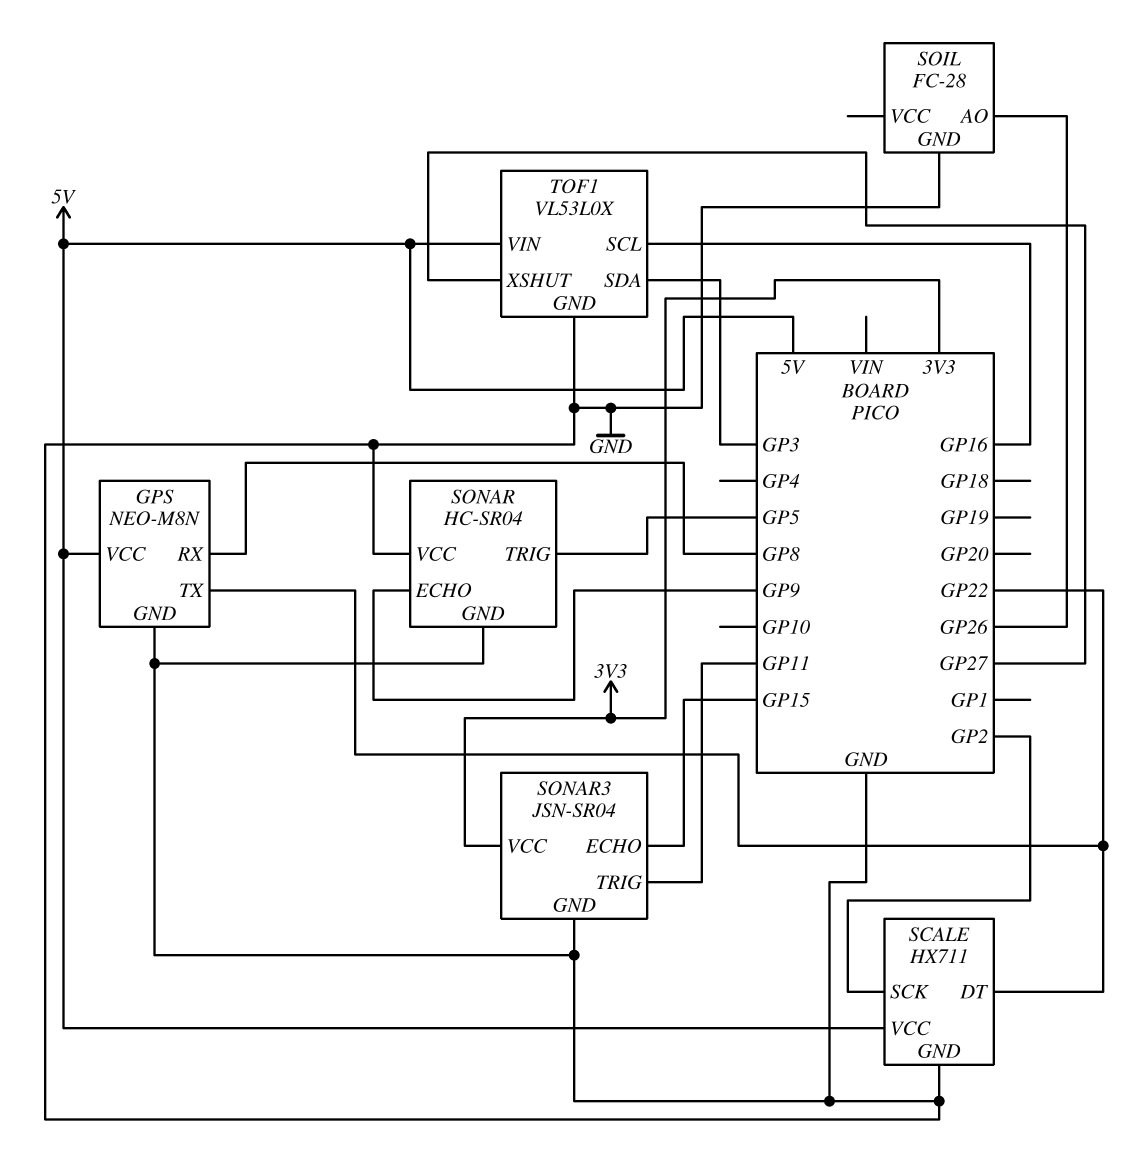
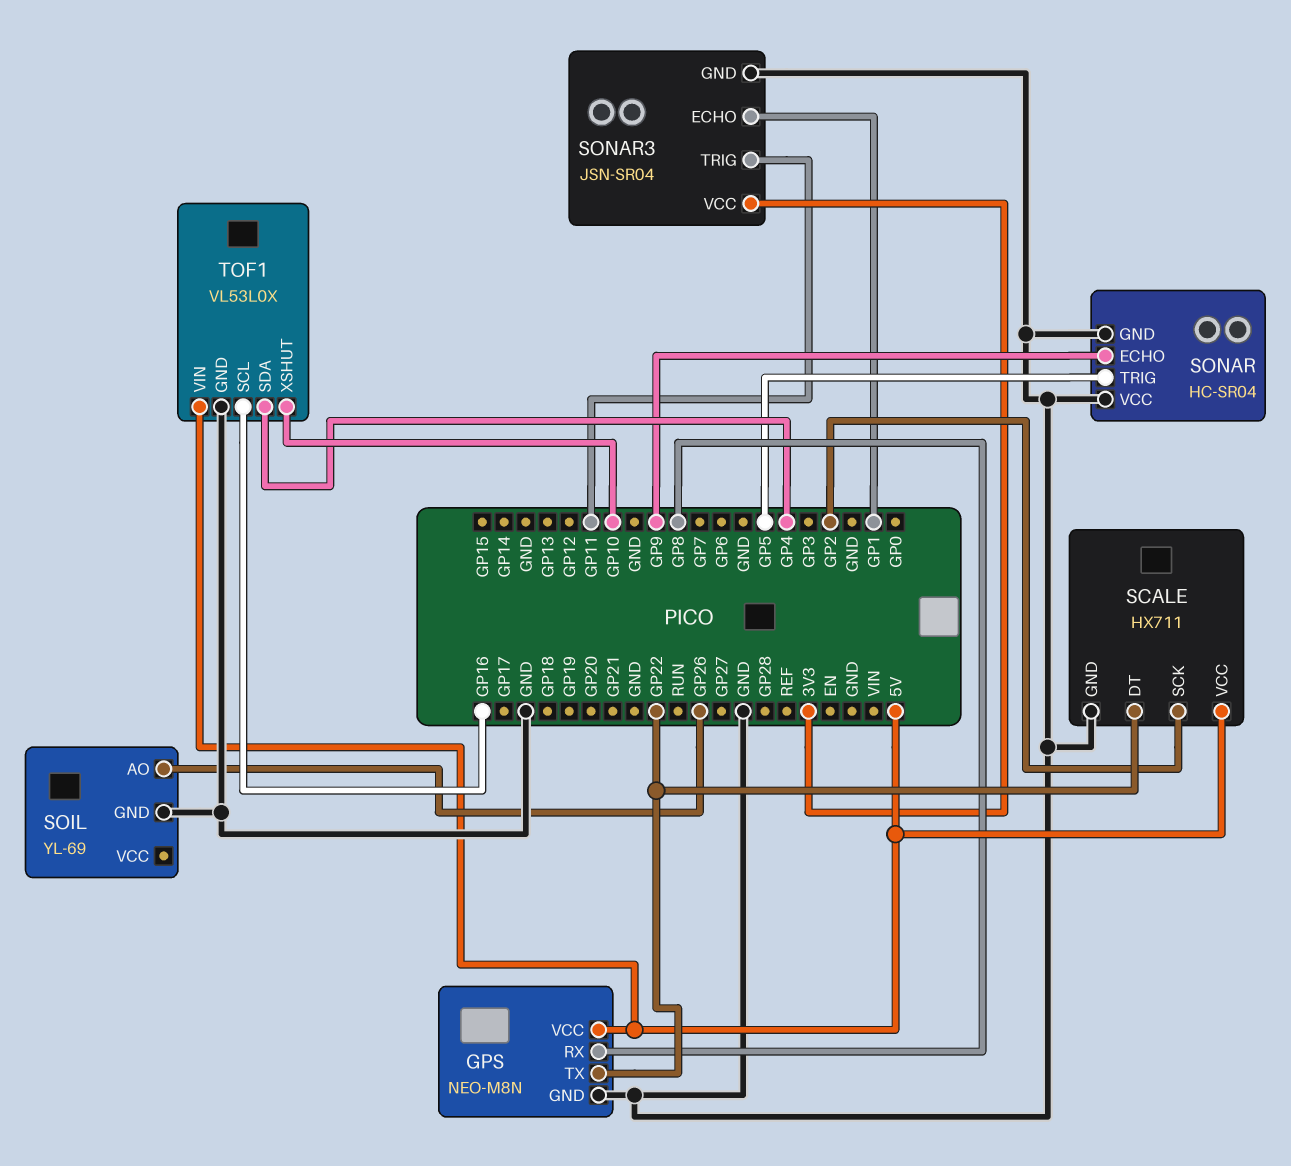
SOIL: FC-28 -> YL-69
SONAR3 pin ECHO: GP15 -> GP1
TOF1 pin SDA: GP3 -> GP4
TOF1 pin XSHUT: GP27 -> GP10

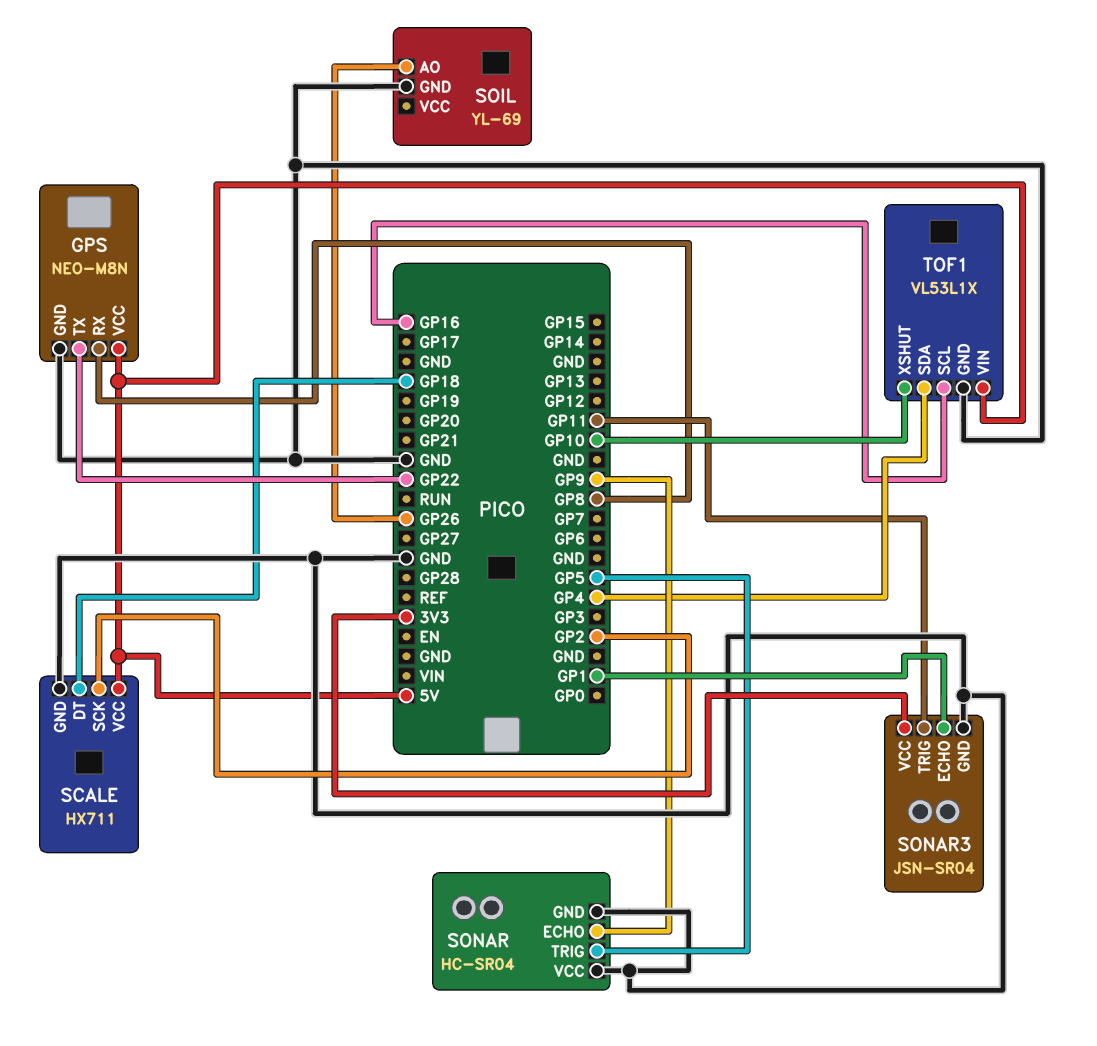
SCALE pin DT: GP22 -> GP18
TOF1: VL53L0X -> VL53L1X

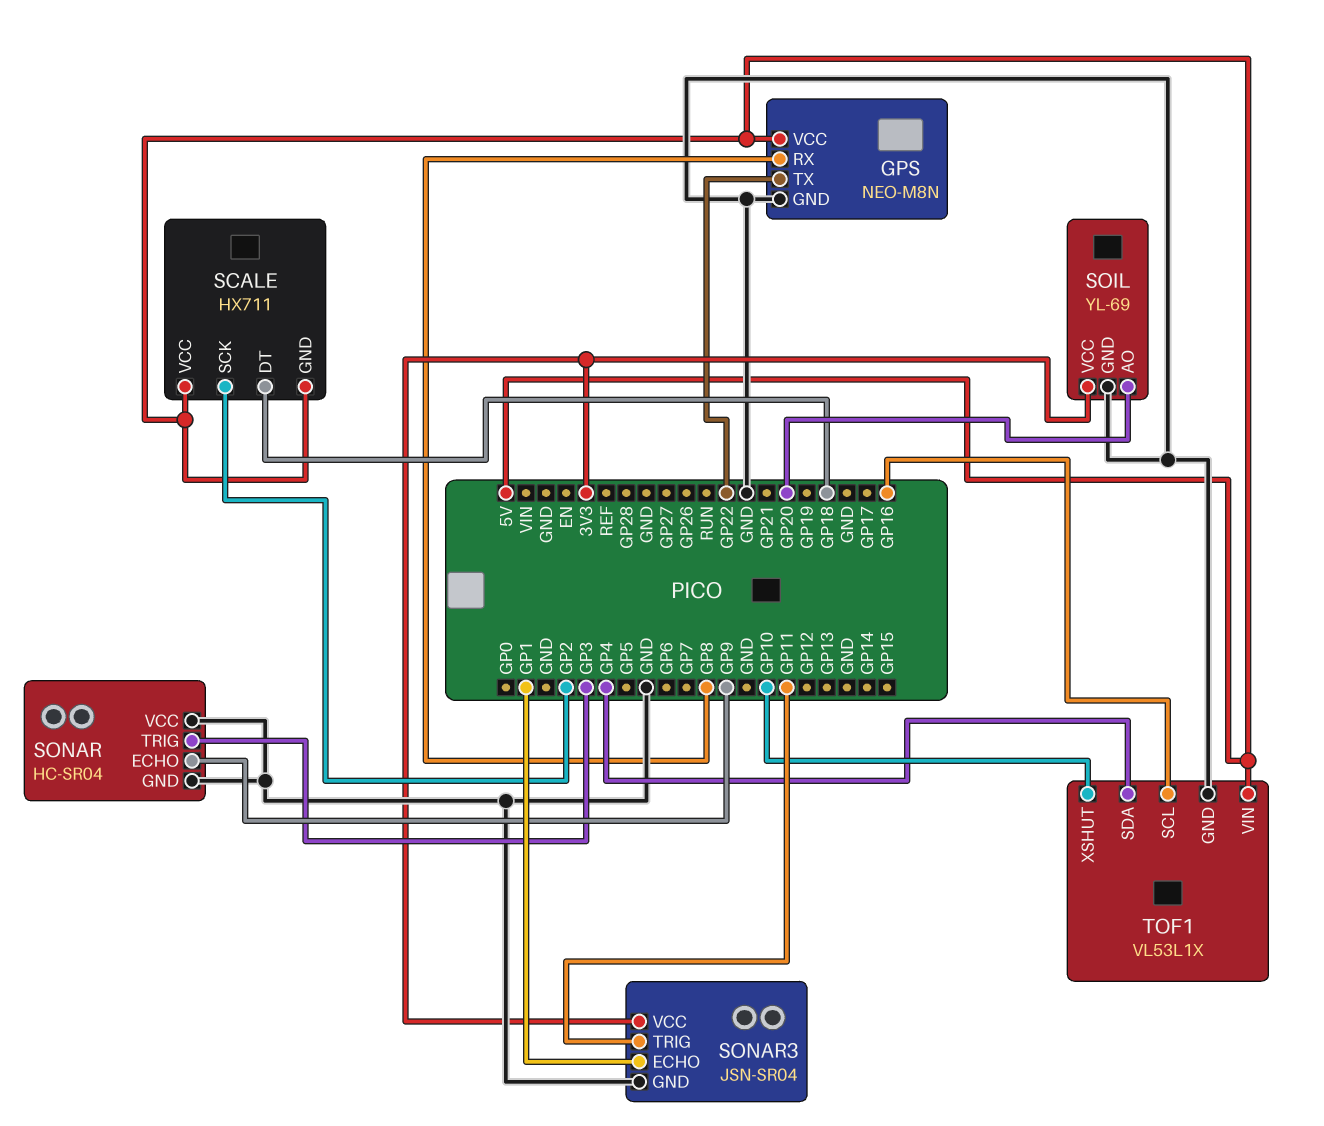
SCALE pin GND: GND -> 5V
SOIL pin AO: GP26 -> GP20
SOIL pin VCC: none -> 3V3
SONAR pin TRIG: GP5 -> GP3

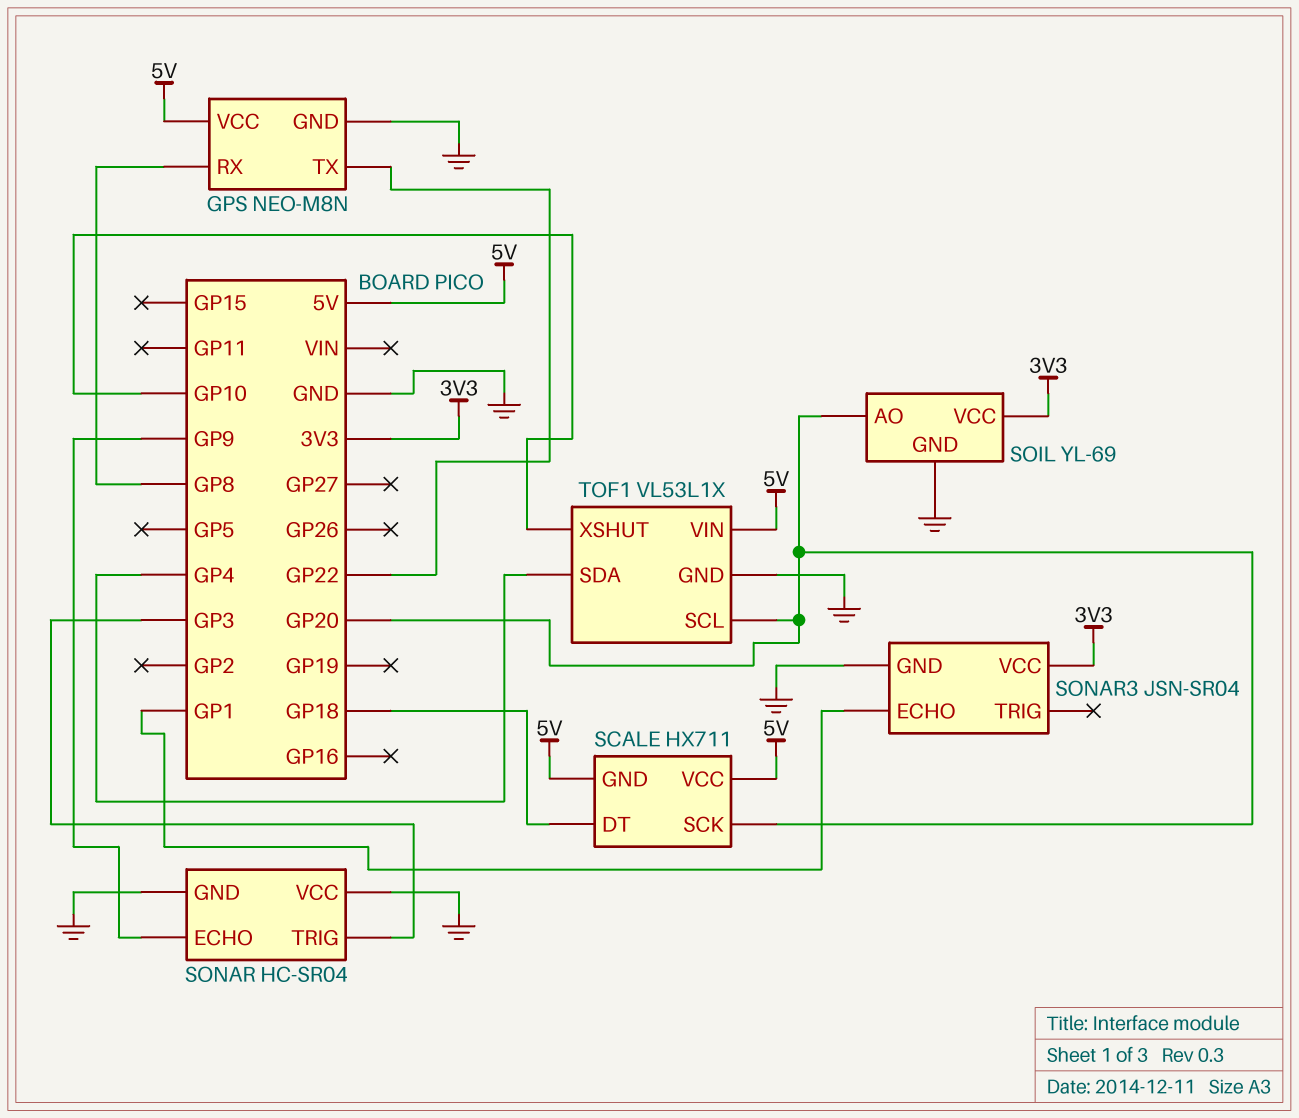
SCALE pin SCK: GP2 -> GP20
SONAR3 pin TRIG: GP11 -> none
TOF1 pin SCL: GP16 -> GP20

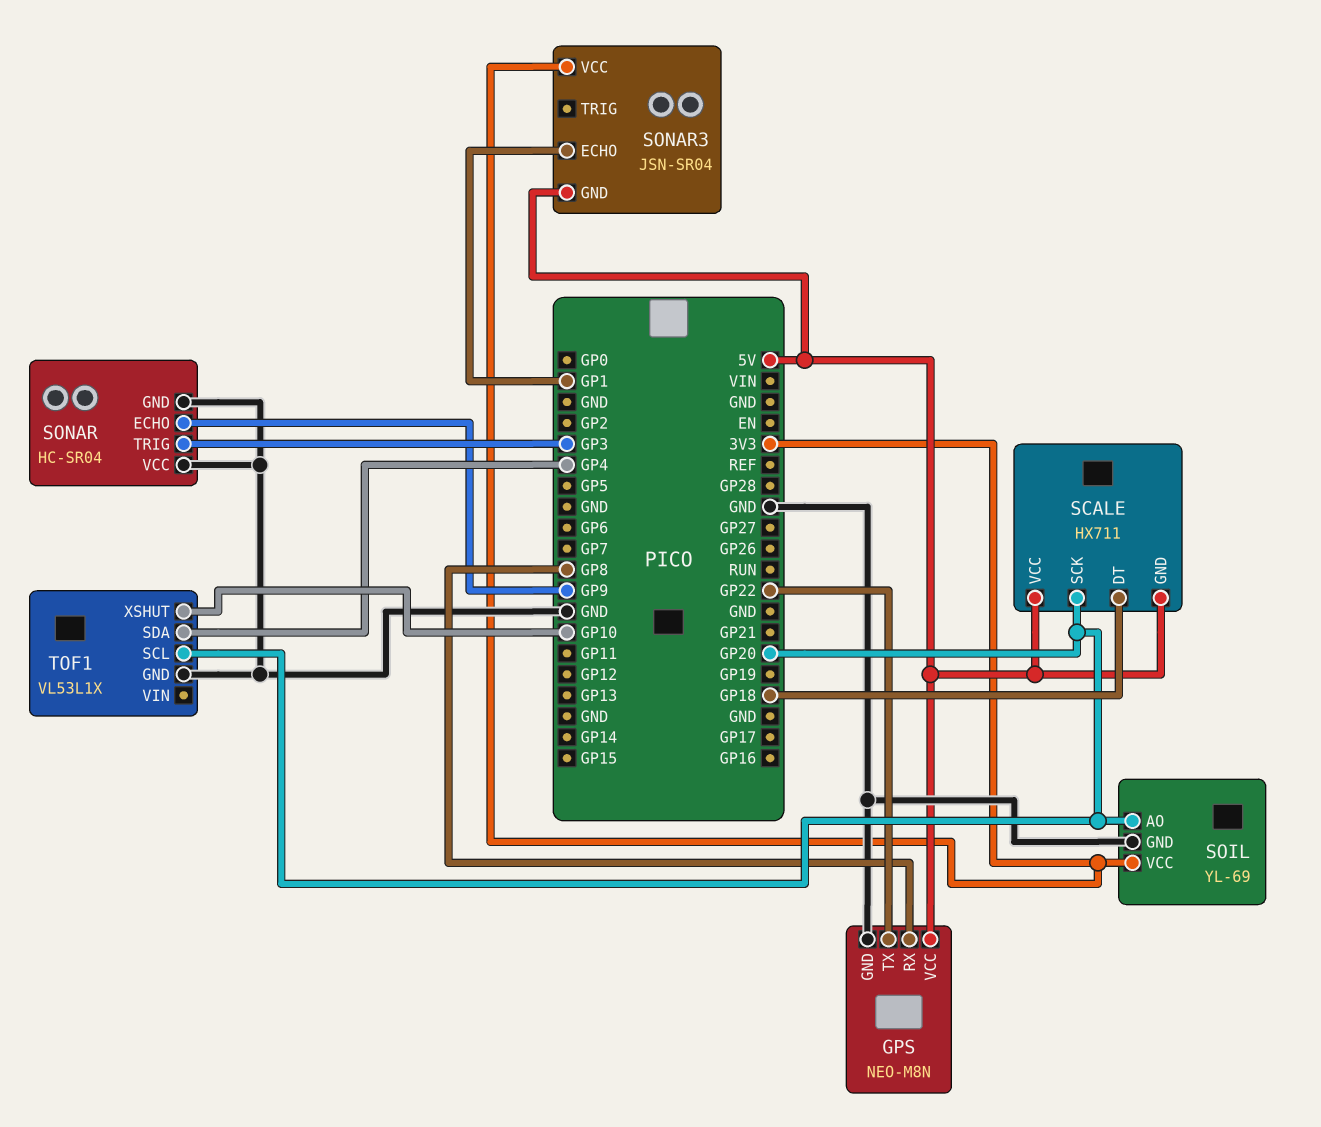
SONAR3 pin GND: GND -> 5V
TOF1 pin VIN: 5V -> none

